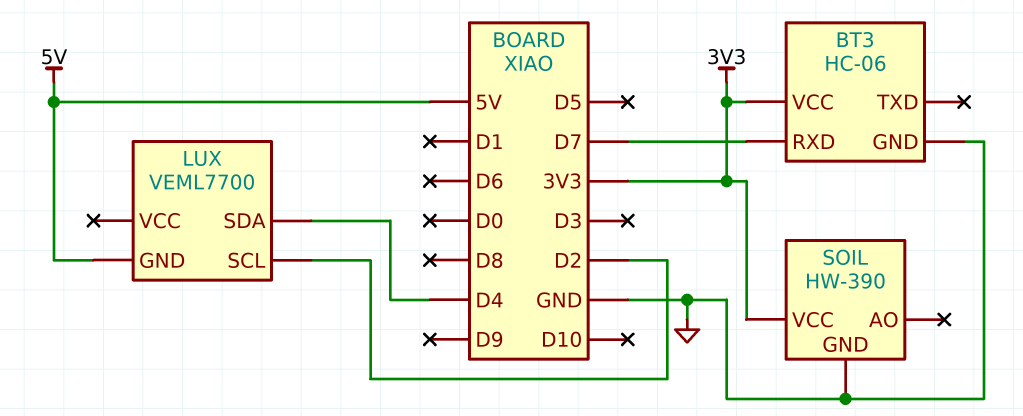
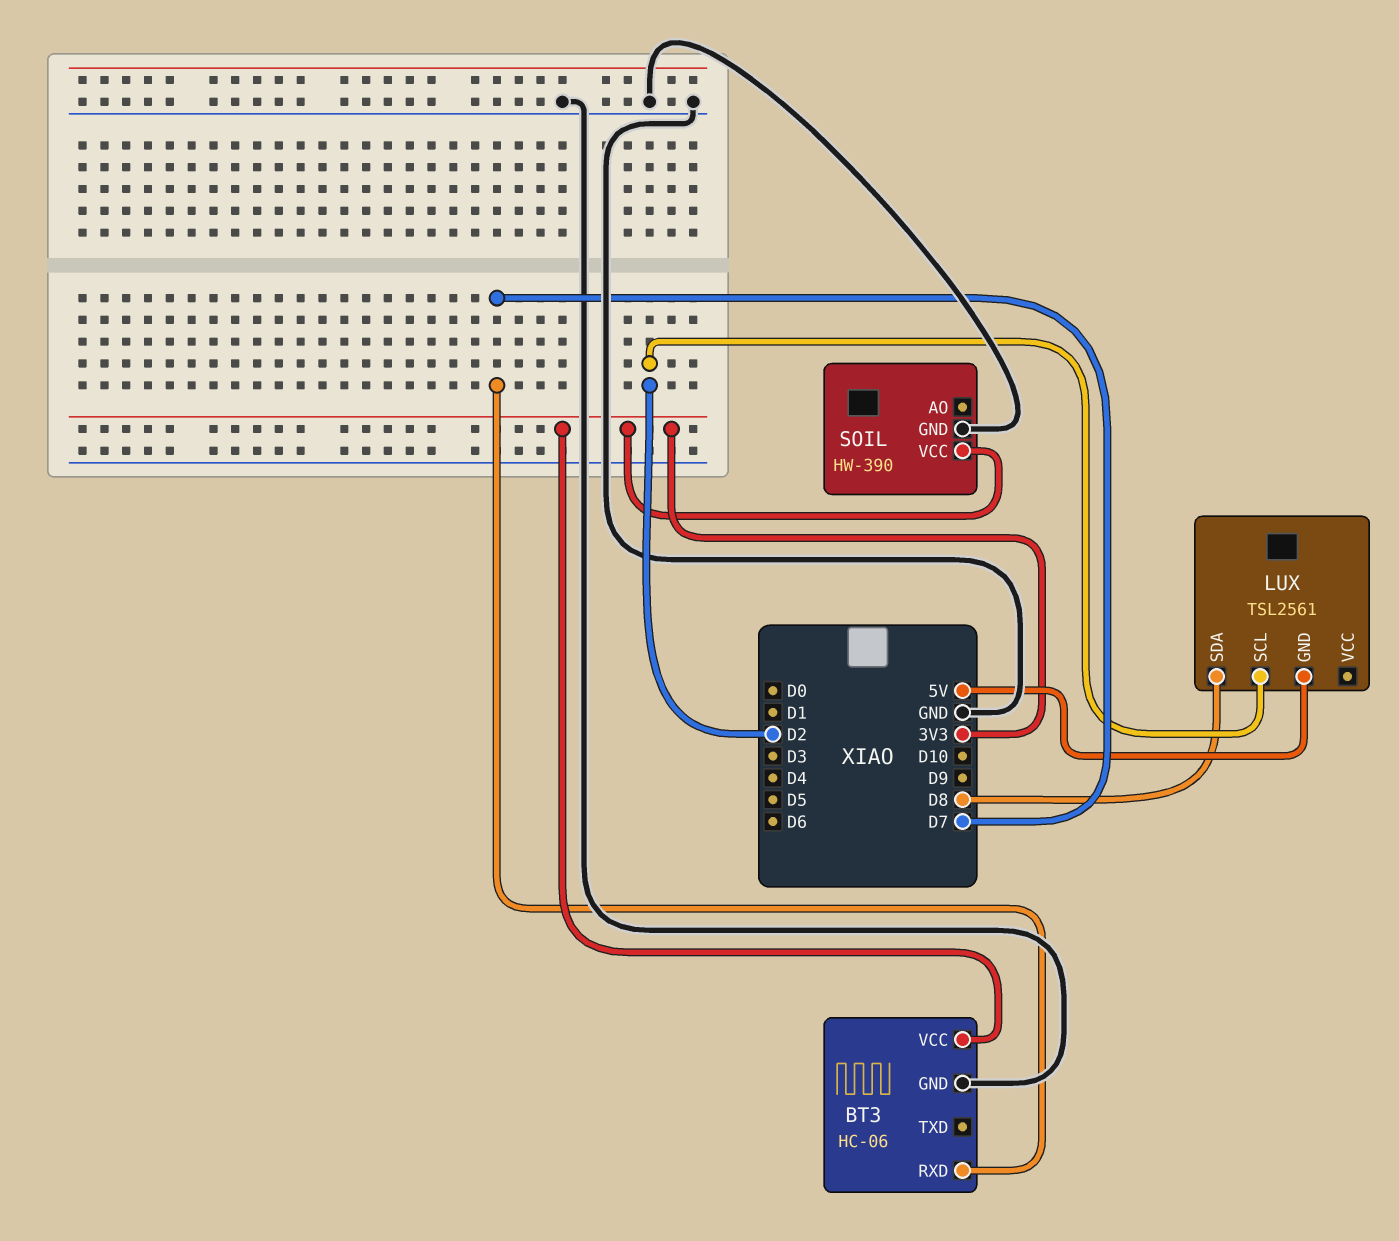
LUX: VEML7700 -> TSL2561
LUX pin SDA: D4 -> D8

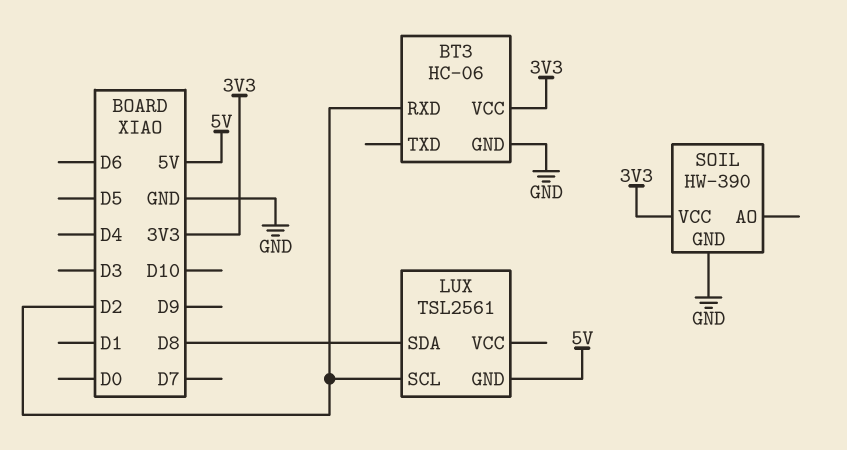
BT3 pin RXD: D7 -> D2

